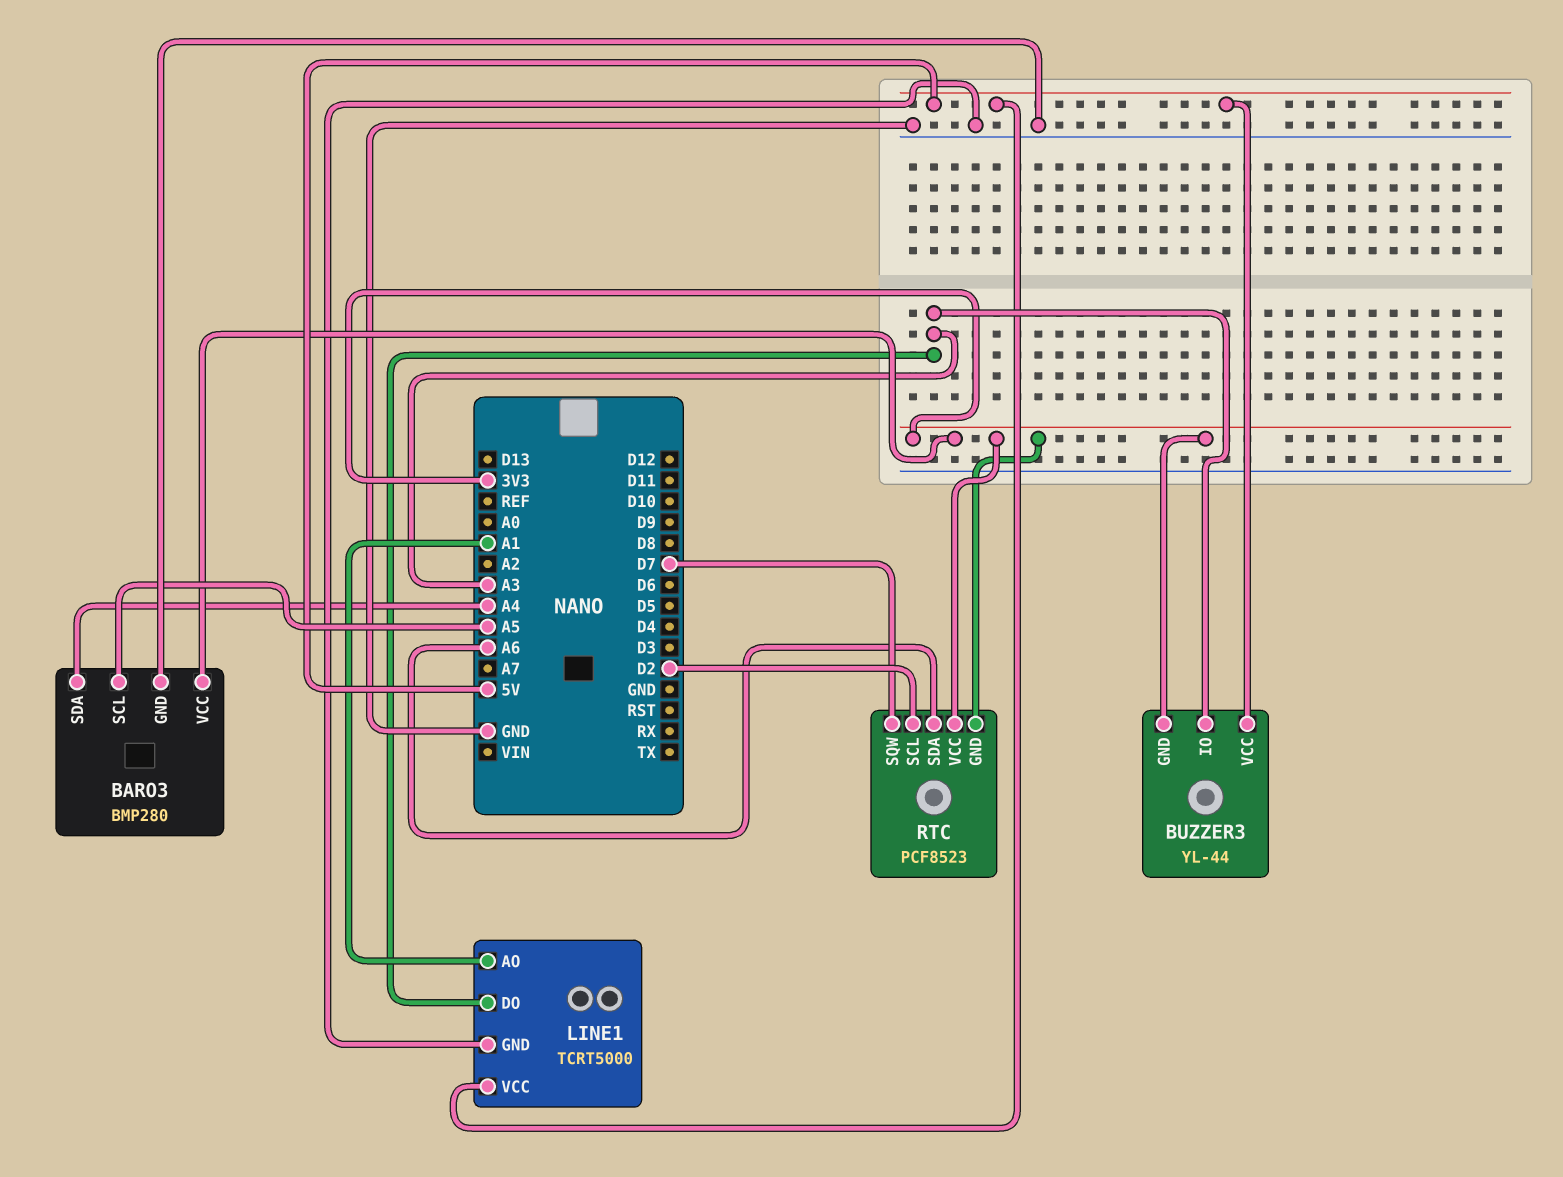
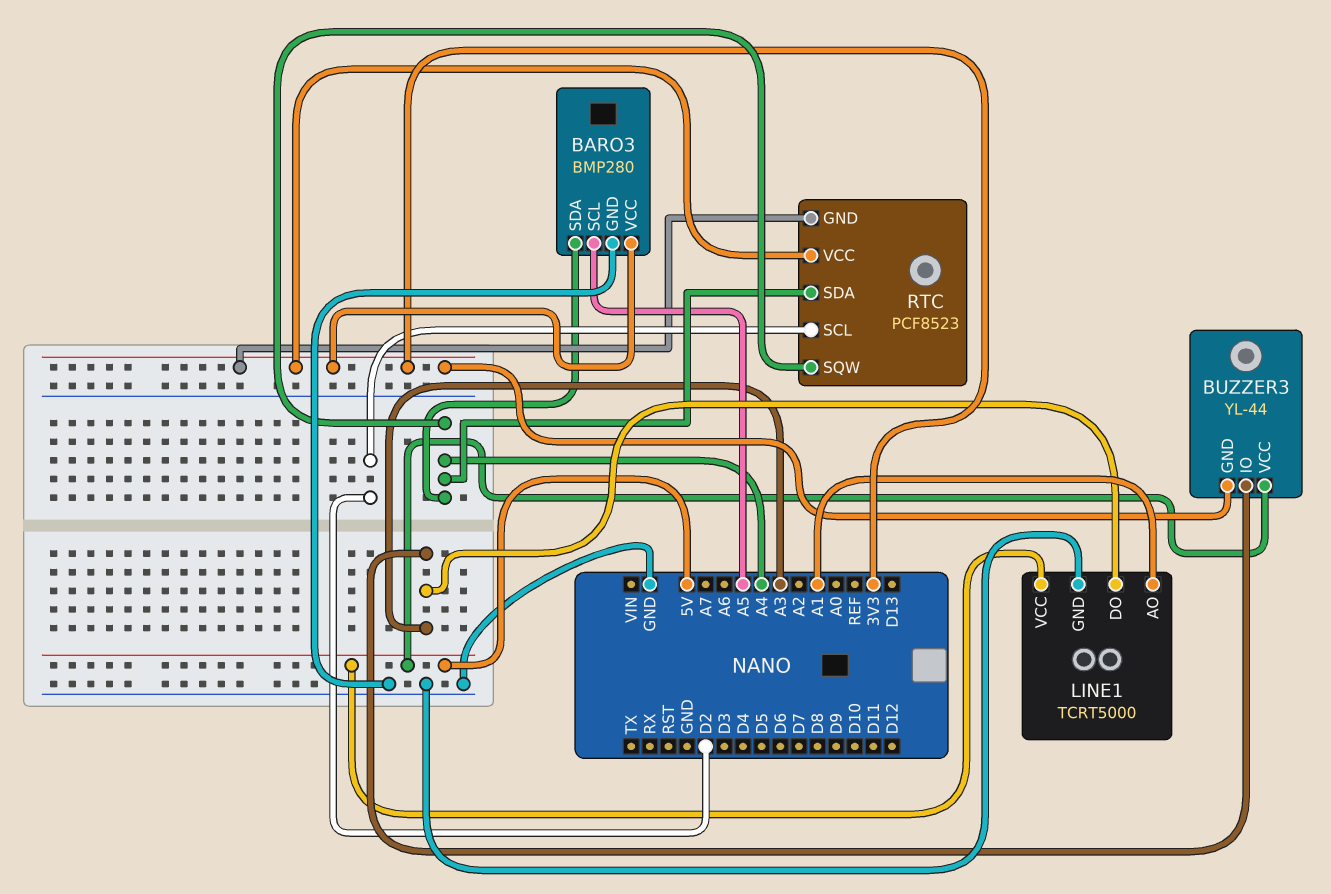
RTC pin SDA: A6 -> A4
RTC pin SQW: D7 -> A4

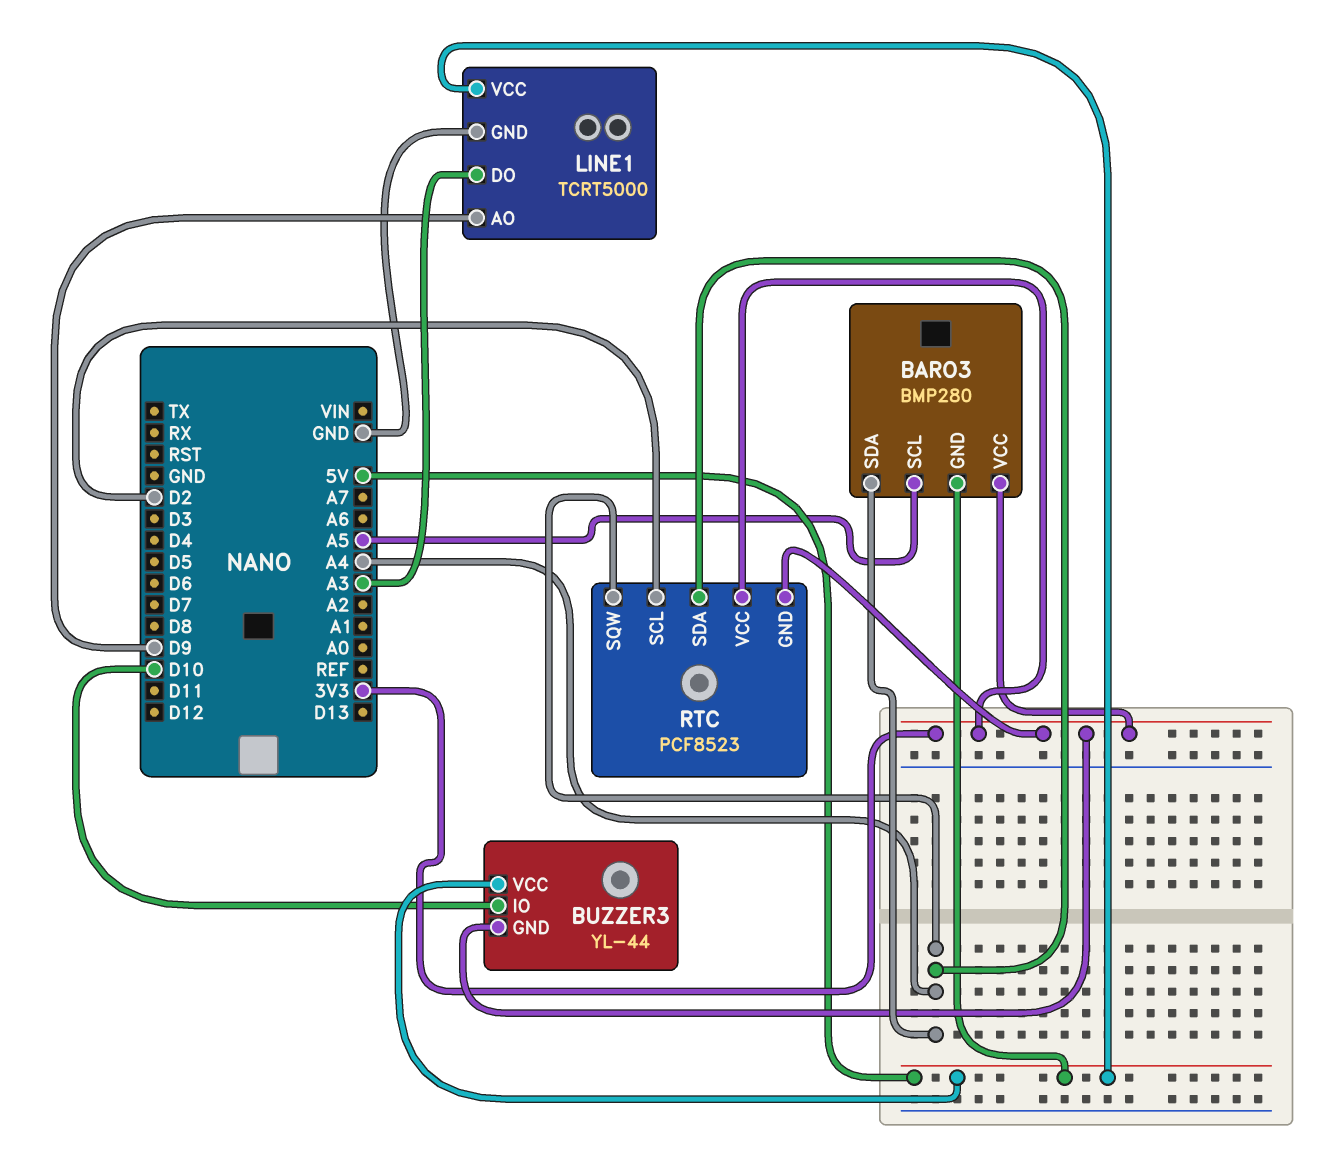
BARO3 pin GND: GND -> 5V
BUZZER3 pin IO: A3 -> D10
LINE1 pin AO: A1 -> D9

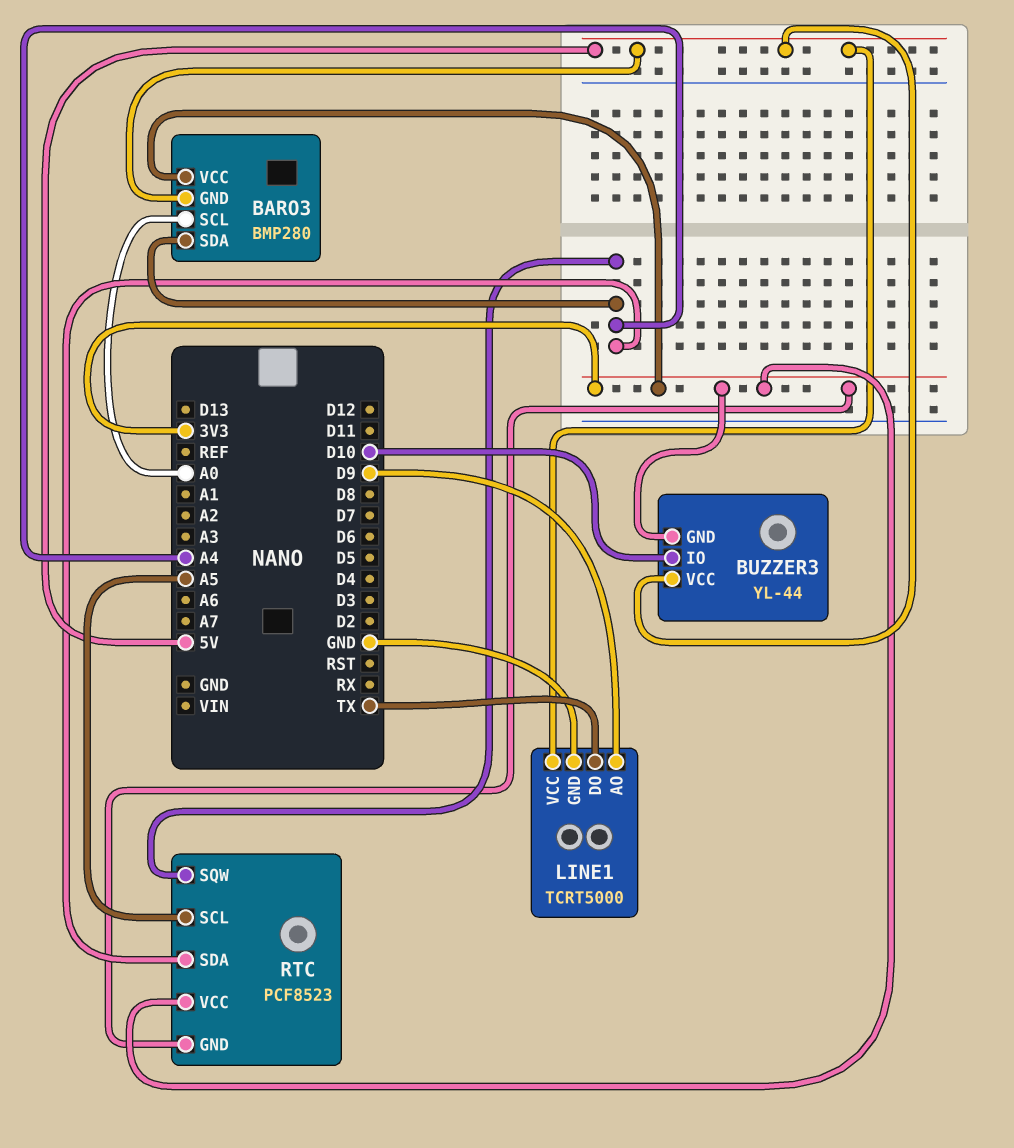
BARO3 pin SCL: A5 -> A0
LINE1 pin DO: A3 -> TX
RTC pin SCL: D2 -> A5

